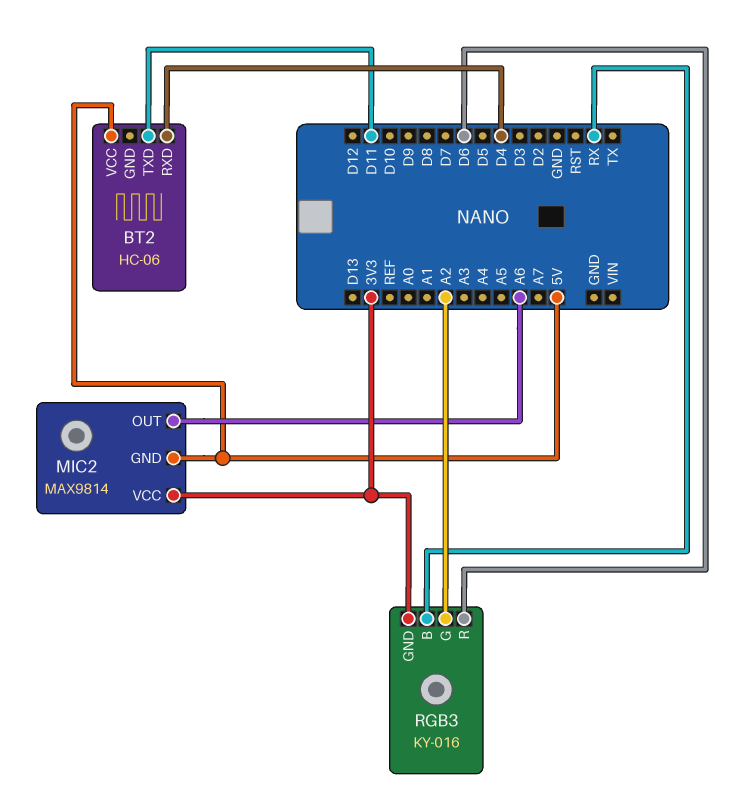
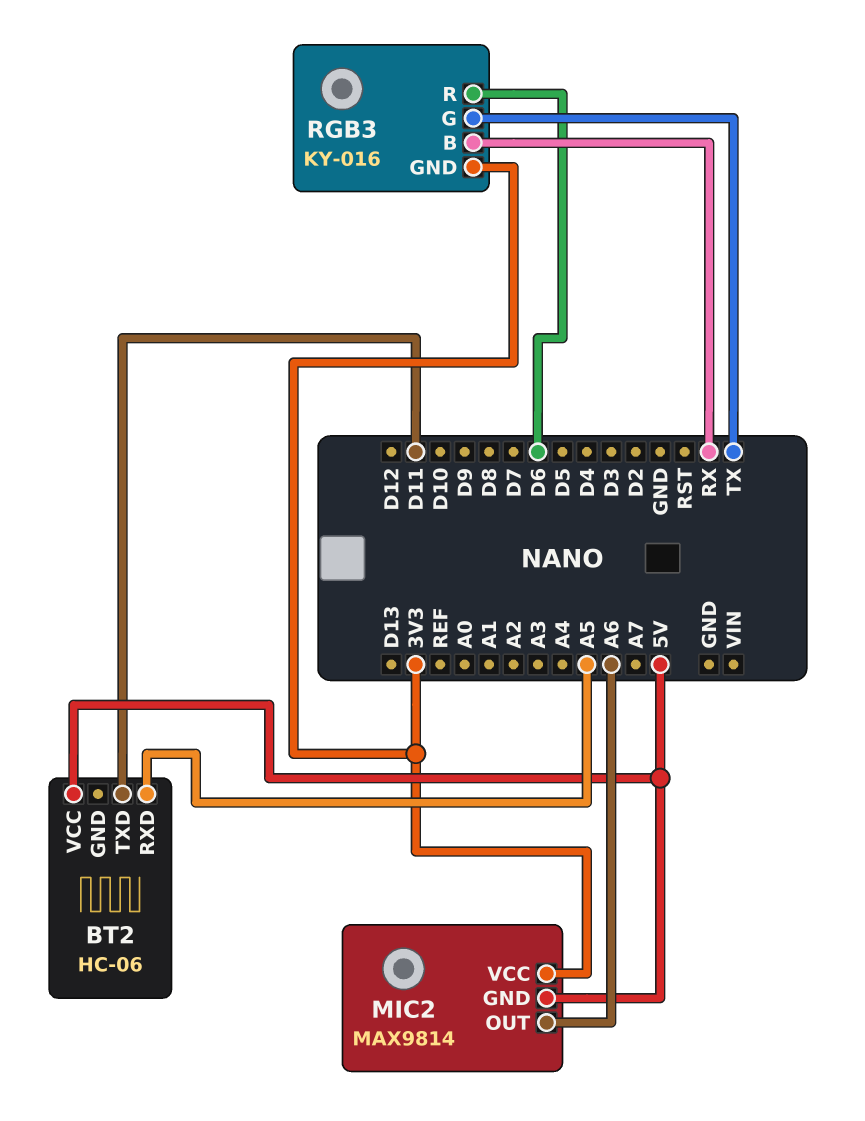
BT2 pin RXD: D4 -> A5
RGB3 pin G: A2 -> TX

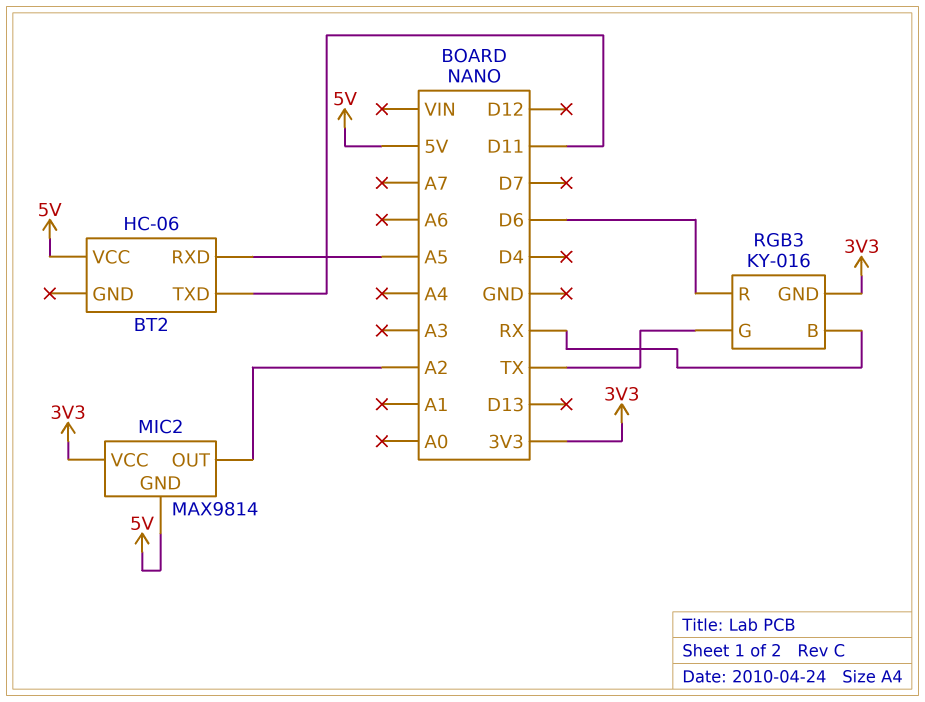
MIC2 pin OUT: A6 -> A2

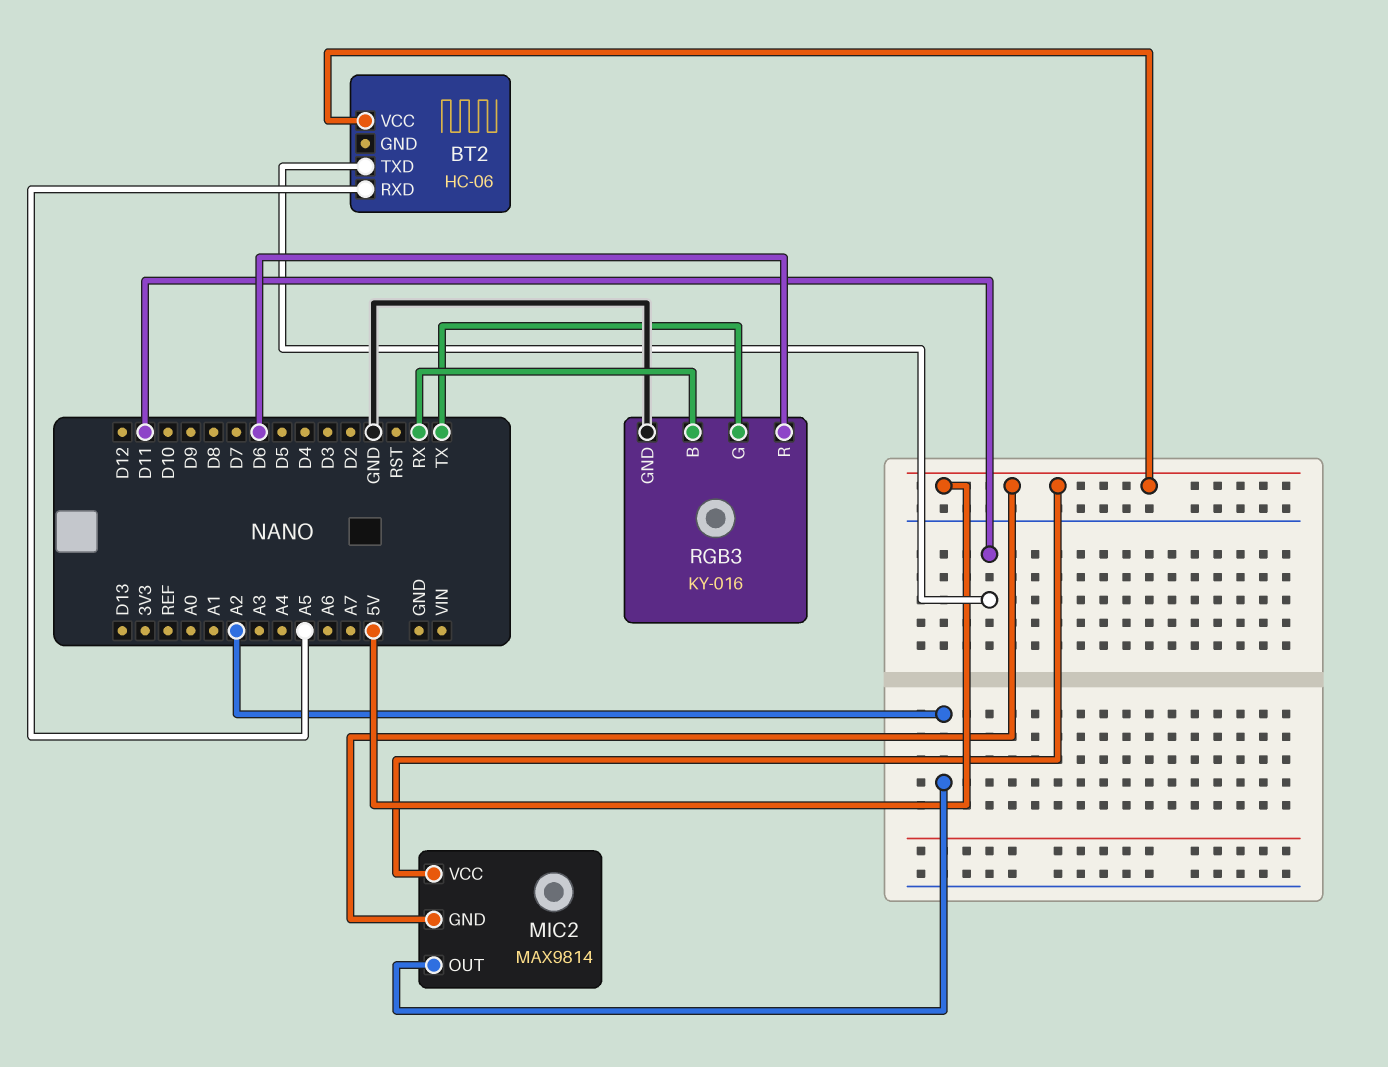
MIC2 pin VCC: 3V3 -> 5V
RGB3 pin GND: 3V3 -> GND

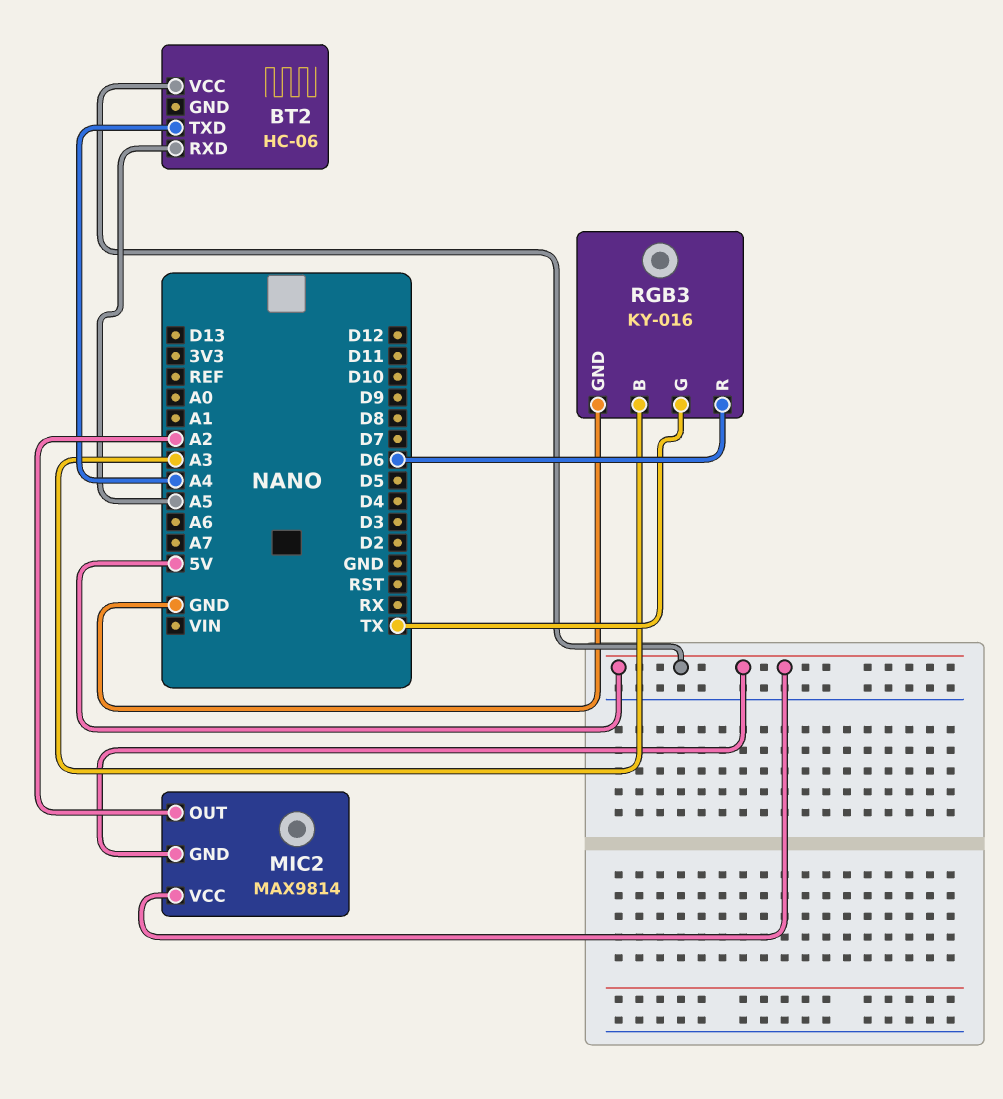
BT2 pin TXD: D11 -> A4
RGB3 pin B: RX -> A3

